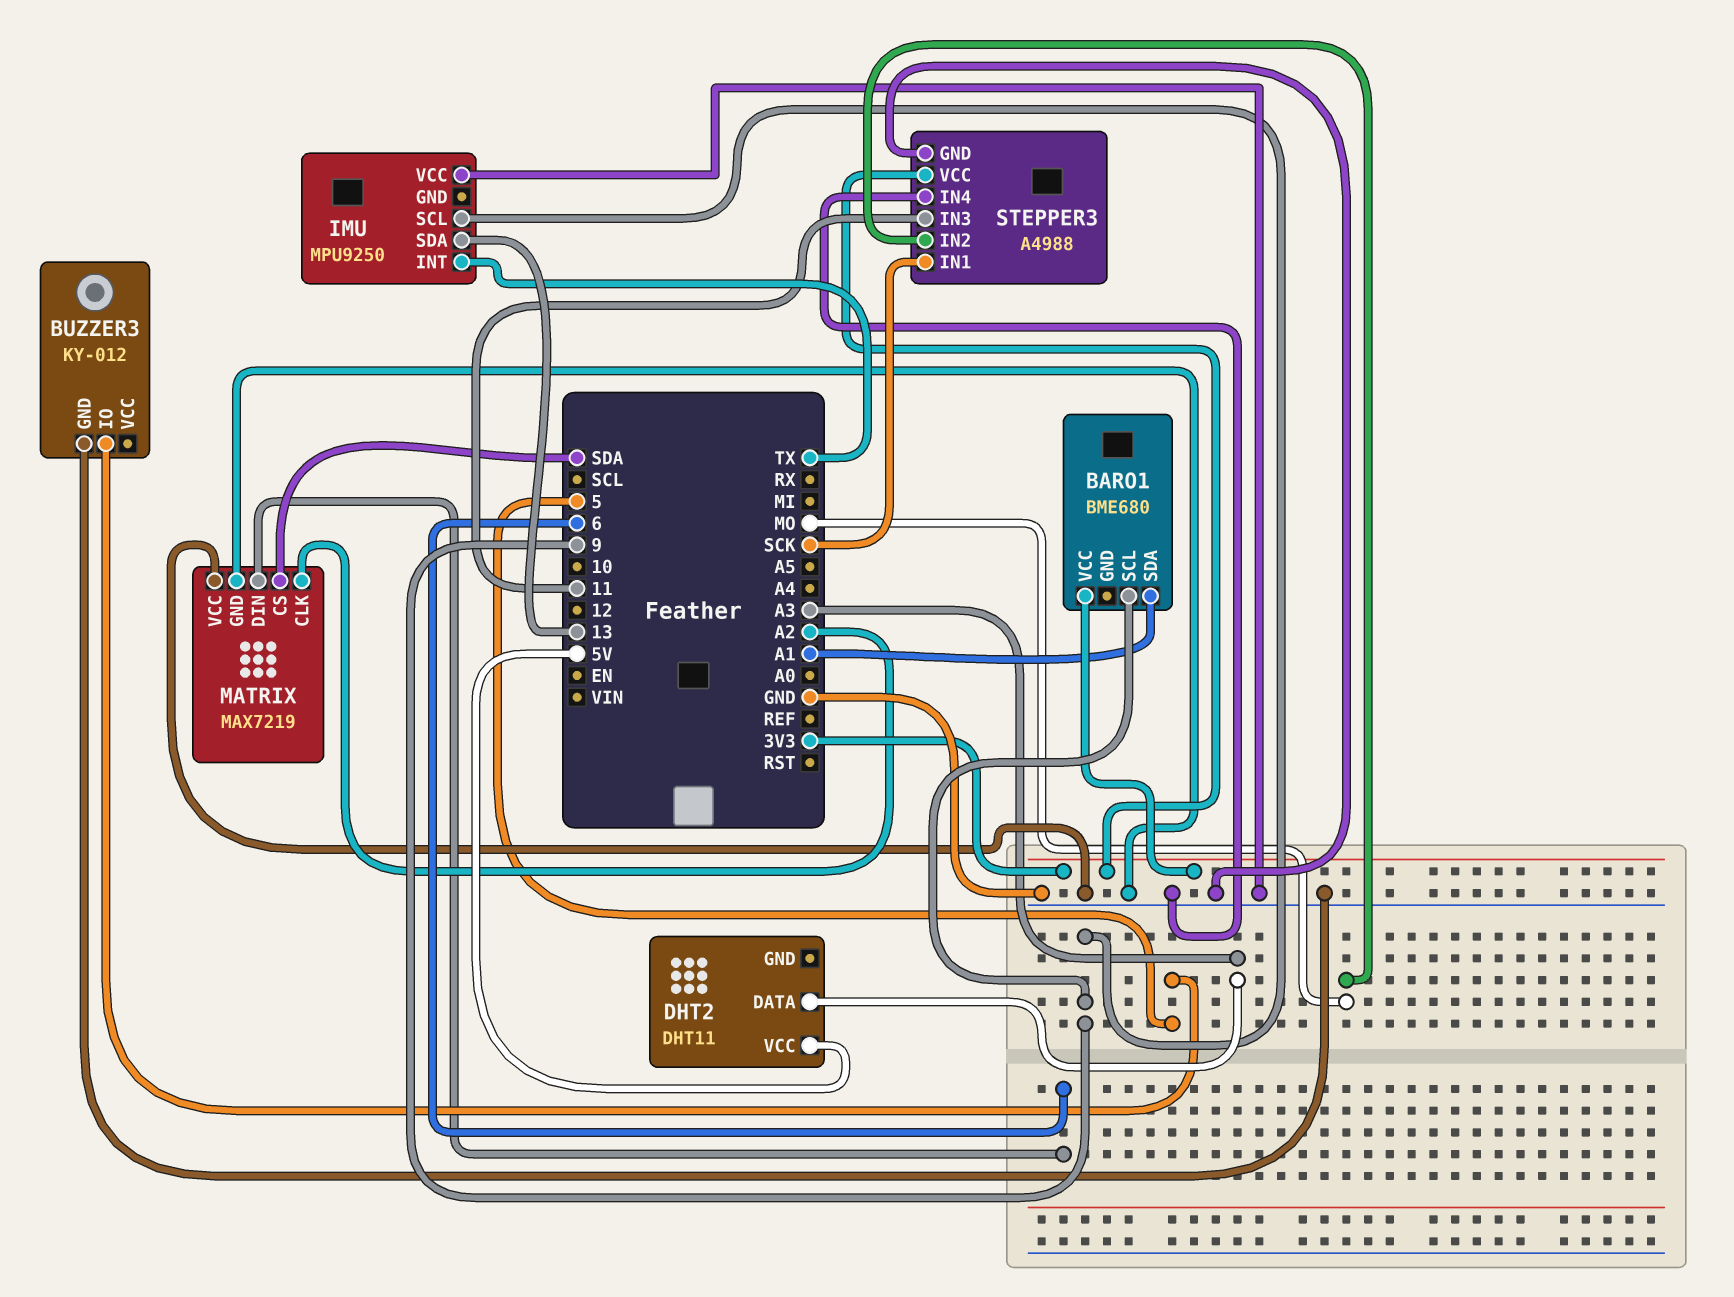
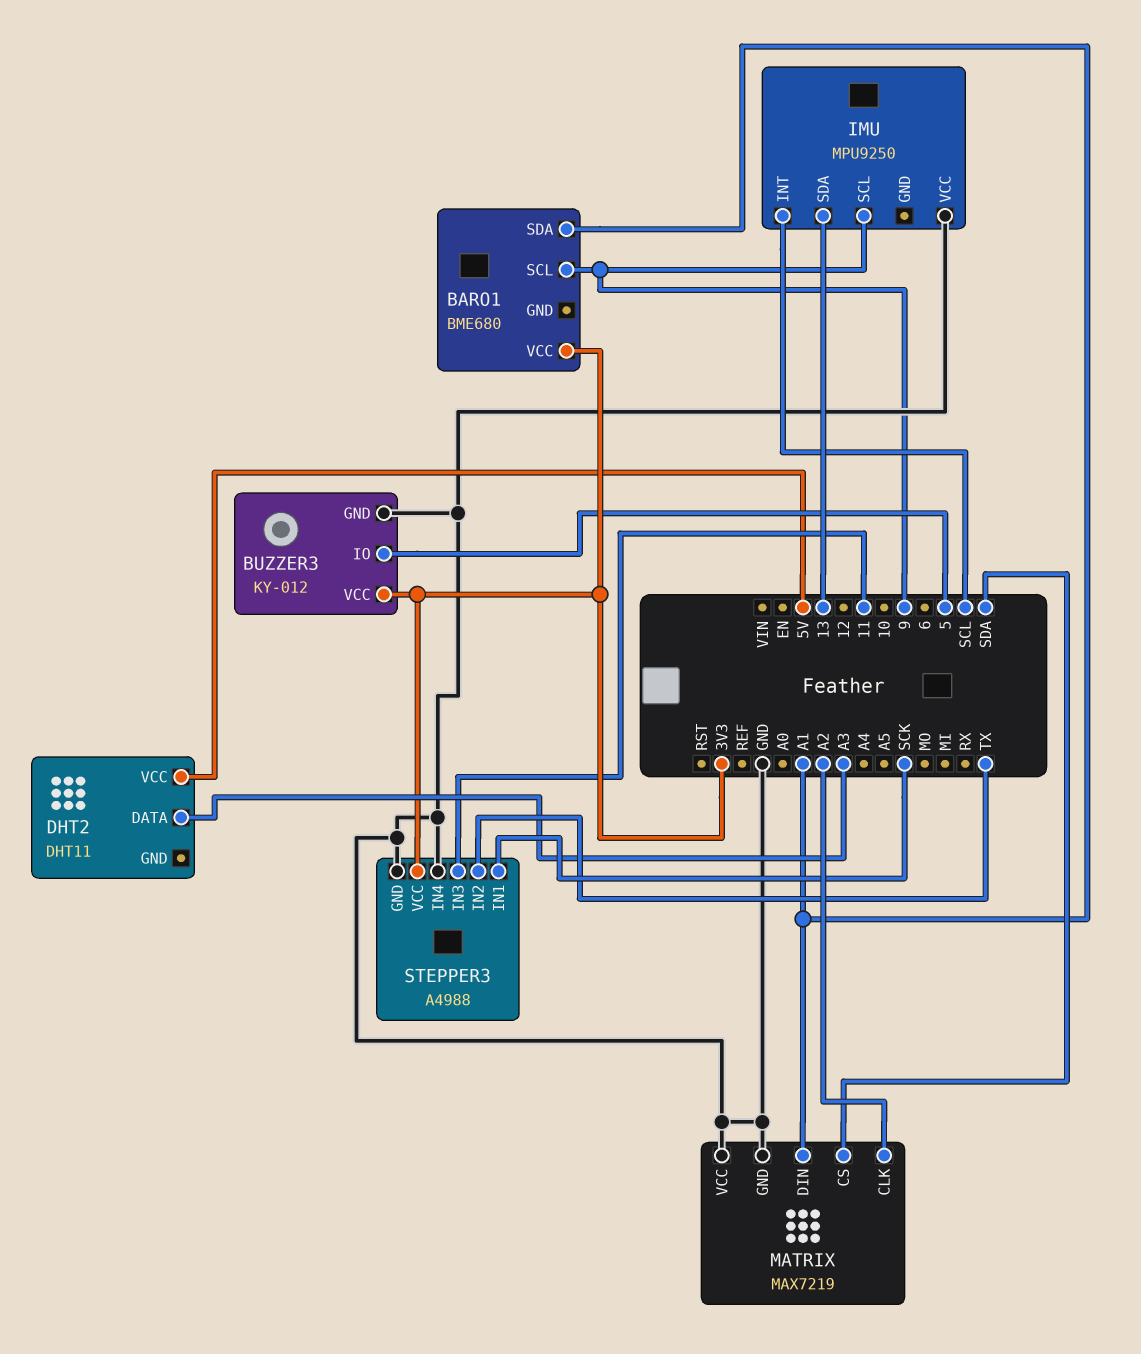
BUZZER3 pin VCC: none -> 3V3
IMU pin INT: TX -> SCL
MATRIX pin DIN: 6 -> A1
STEPPER3 pin IN2: MO -> TX

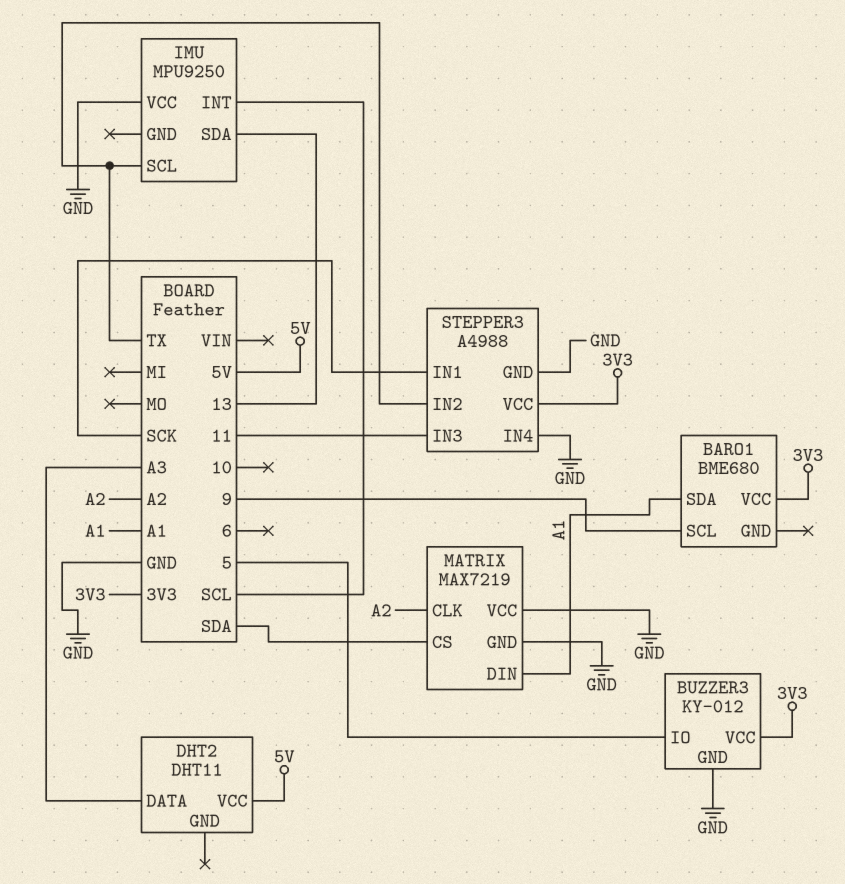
IMU pin SCL: 9 -> TX

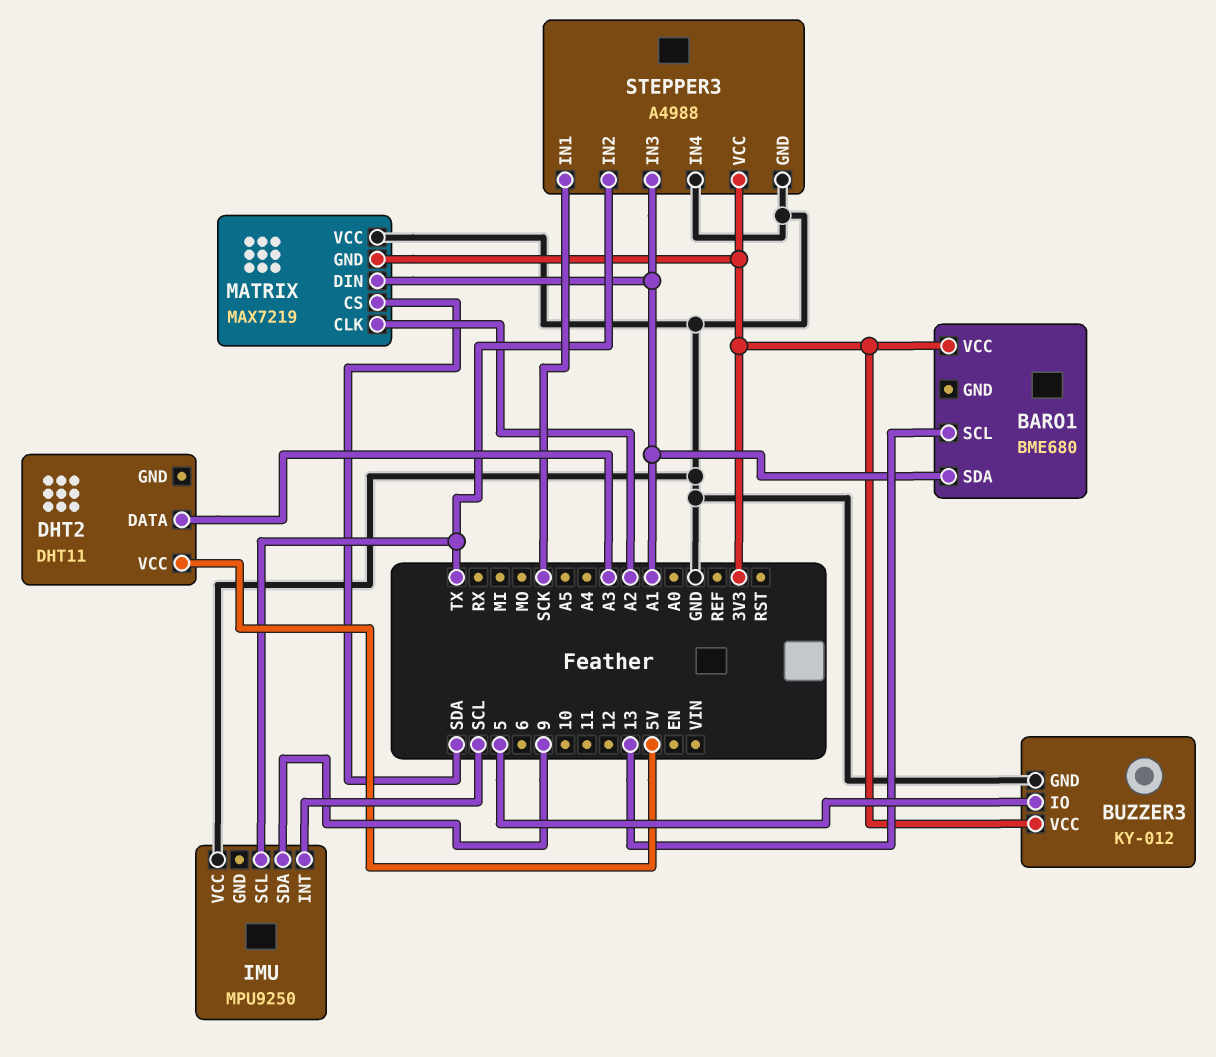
BARO1 pin SCL: 9 -> 13
IMU pin SDA: 13 -> 9
MATRIX pin GND: GND -> 3V3
STEPPER3 pin IN3: 11 -> A1

